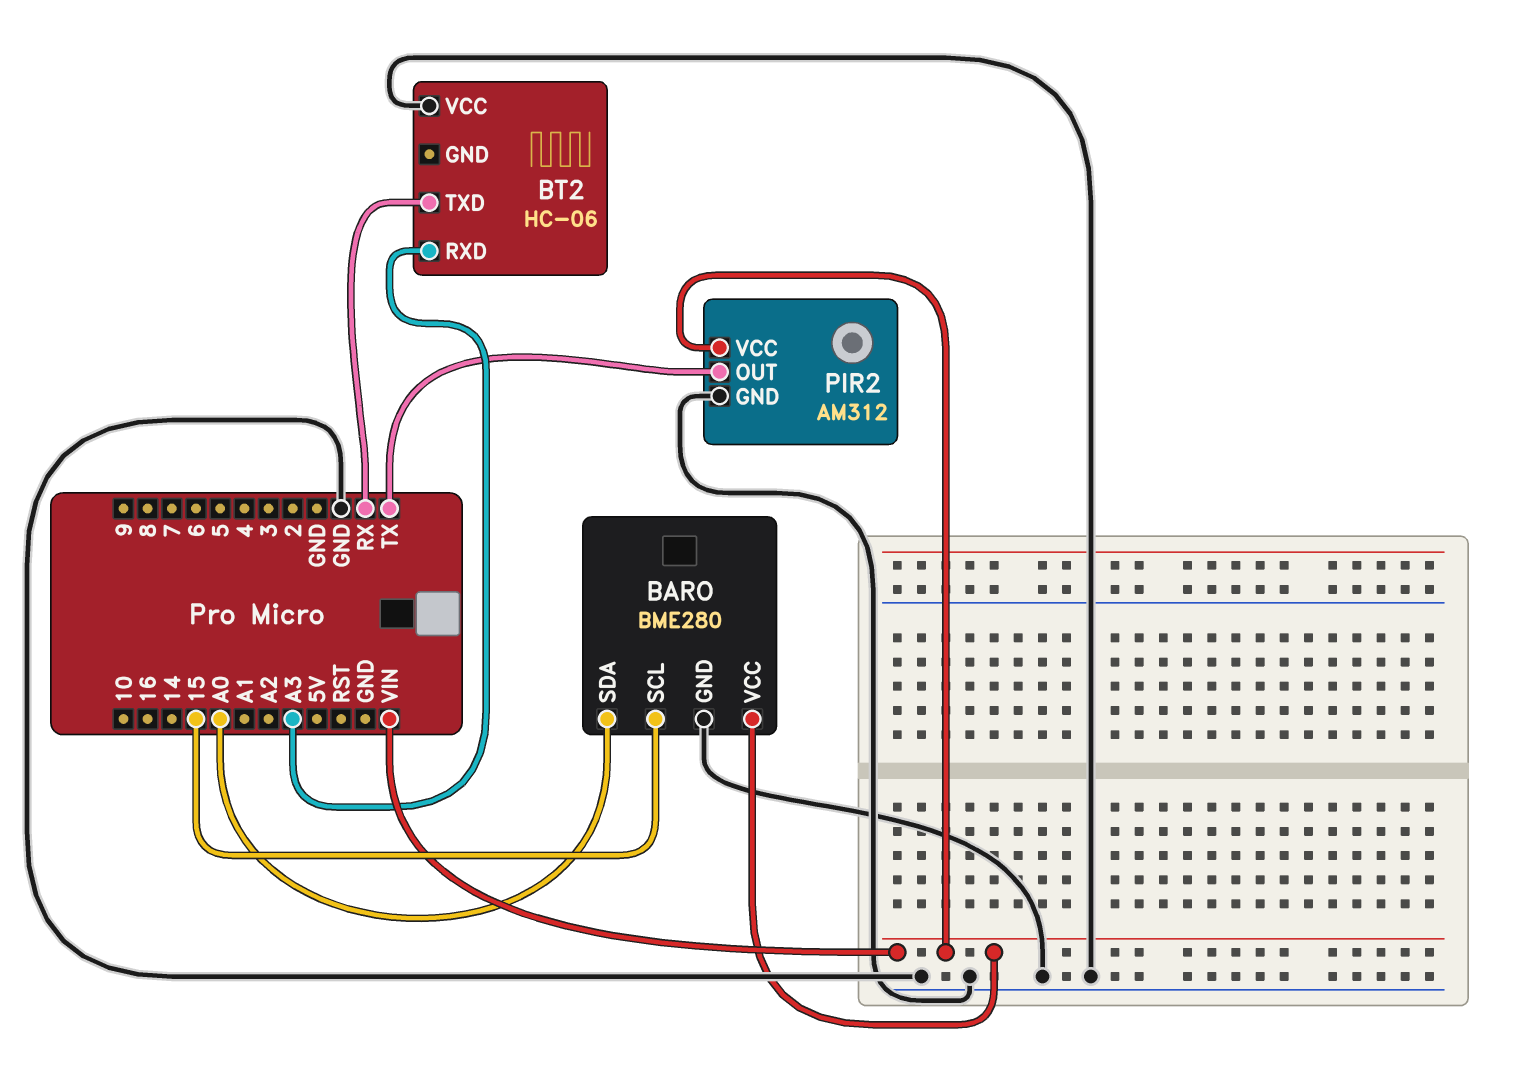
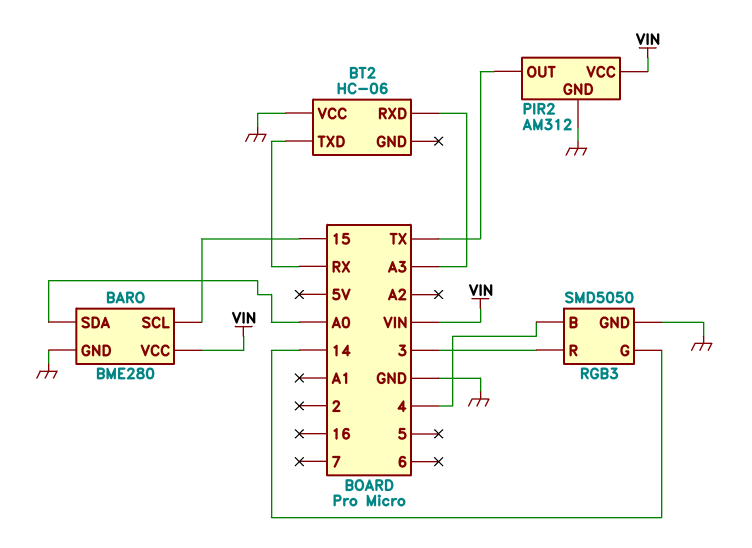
RGB3: none -> SMD5050
RGB3 pin B: none -> 4
RGB3 pin G: none -> 14
RGB3 pin GND: none -> GND
RGB3 pin R: none -> 3

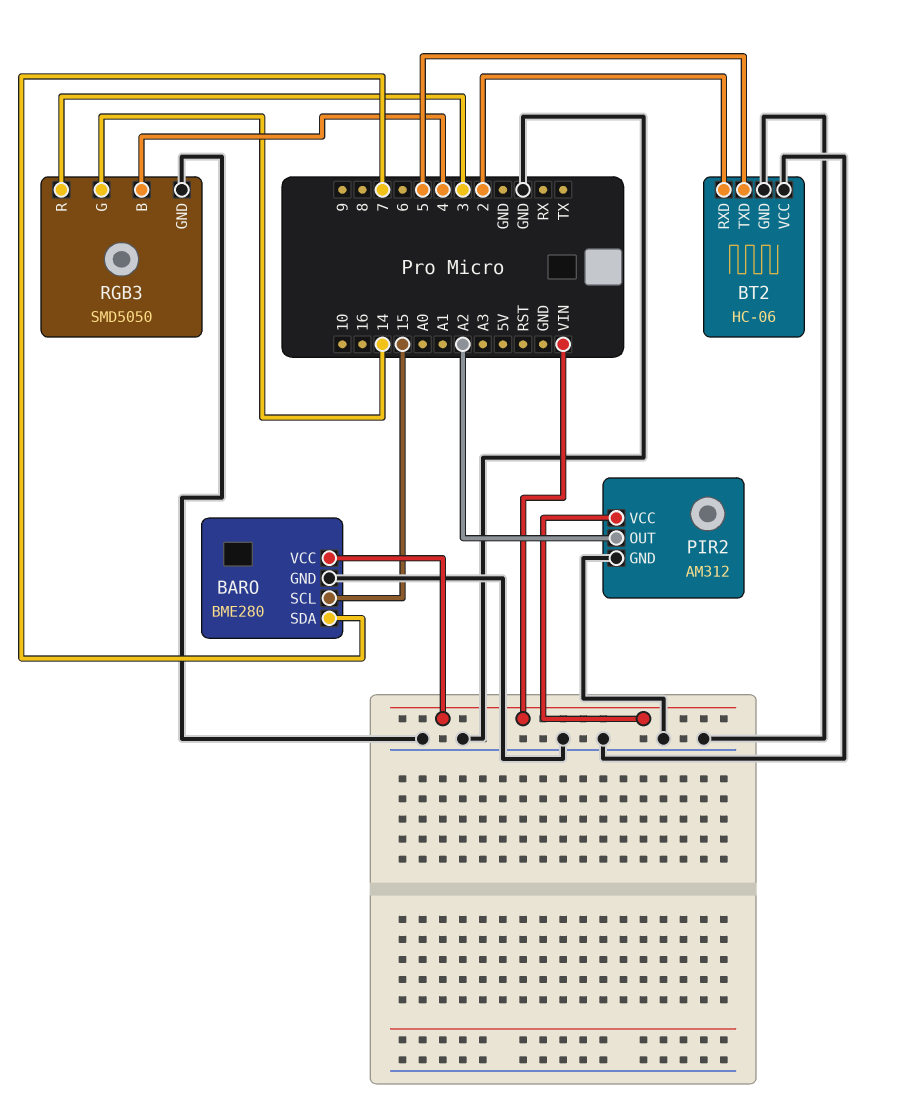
BARO pin SDA: A0 -> 7
BT2 pin GND: none -> GND
BT2 pin RXD: A3 -> 2
BT2 pin TXD: RX -> 5
PIR2 pin OUT: TX -> A2

